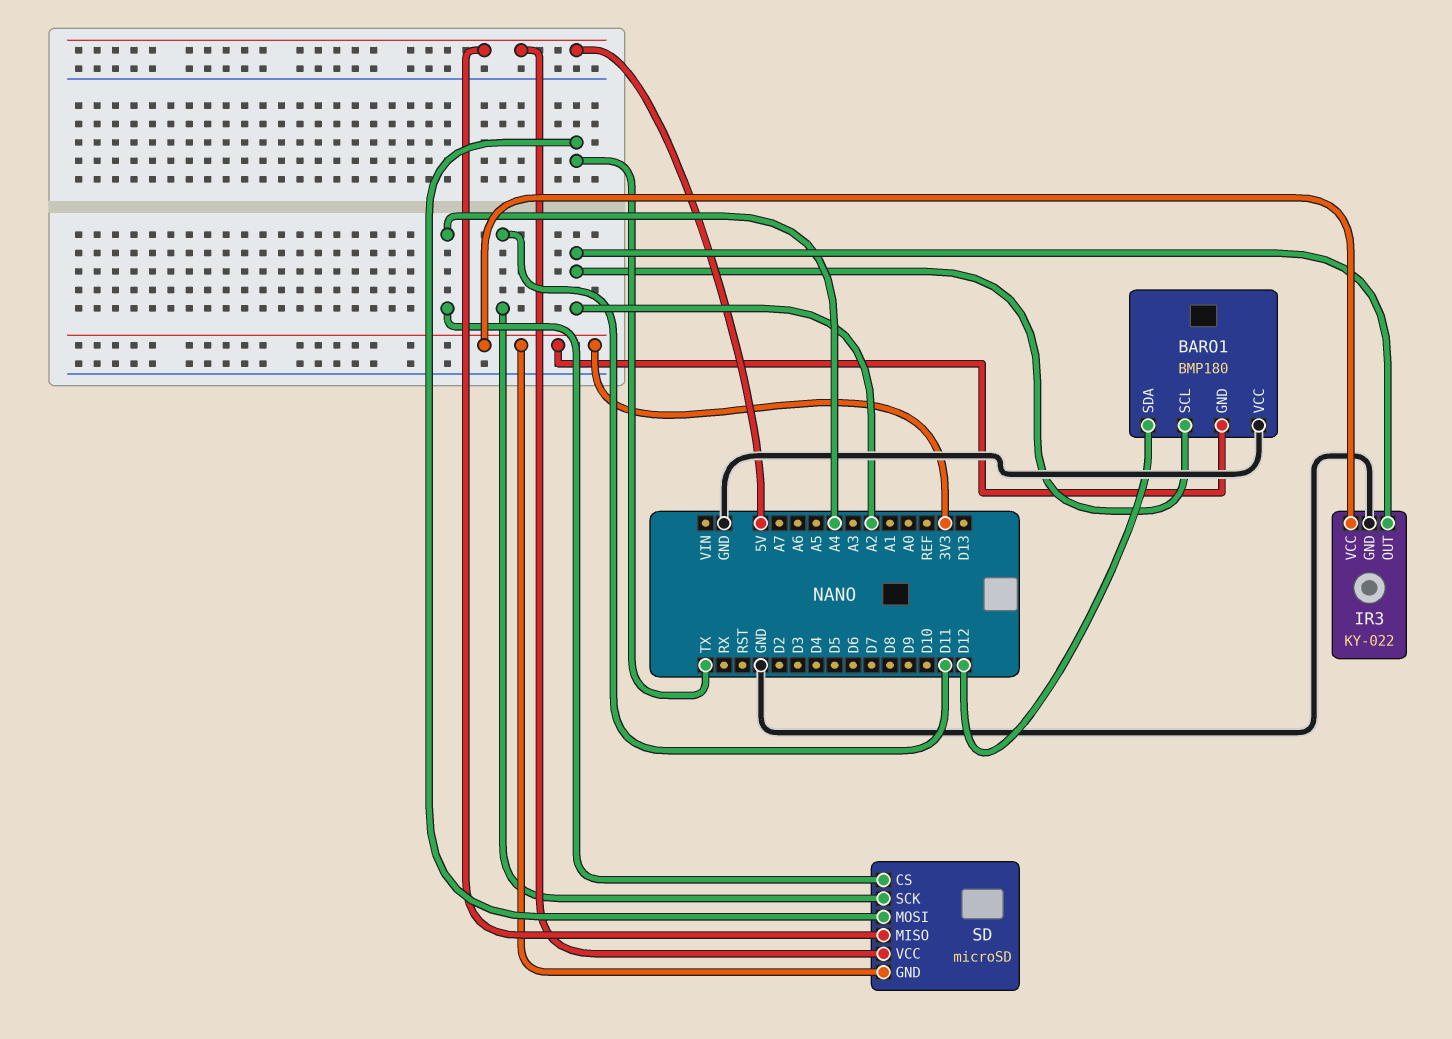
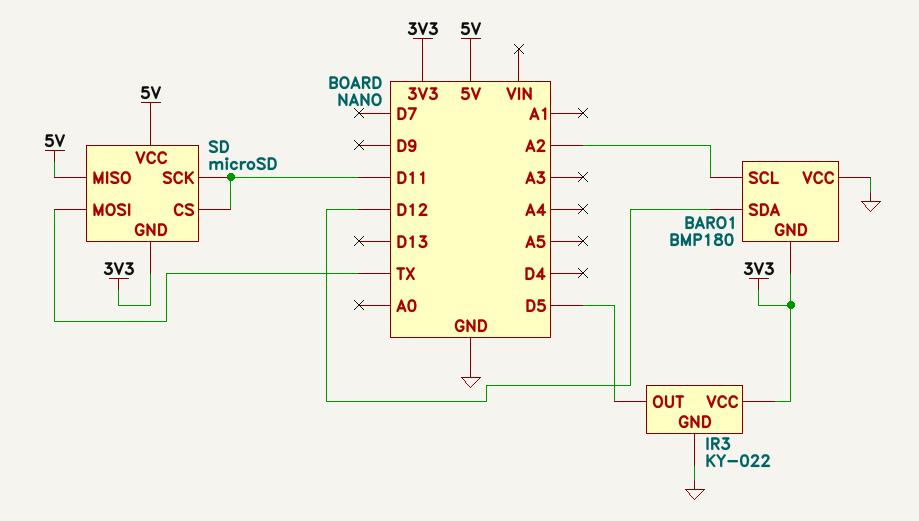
IR3 pin OUT: A2 -> D5
SD pin CS: A4 -> D11

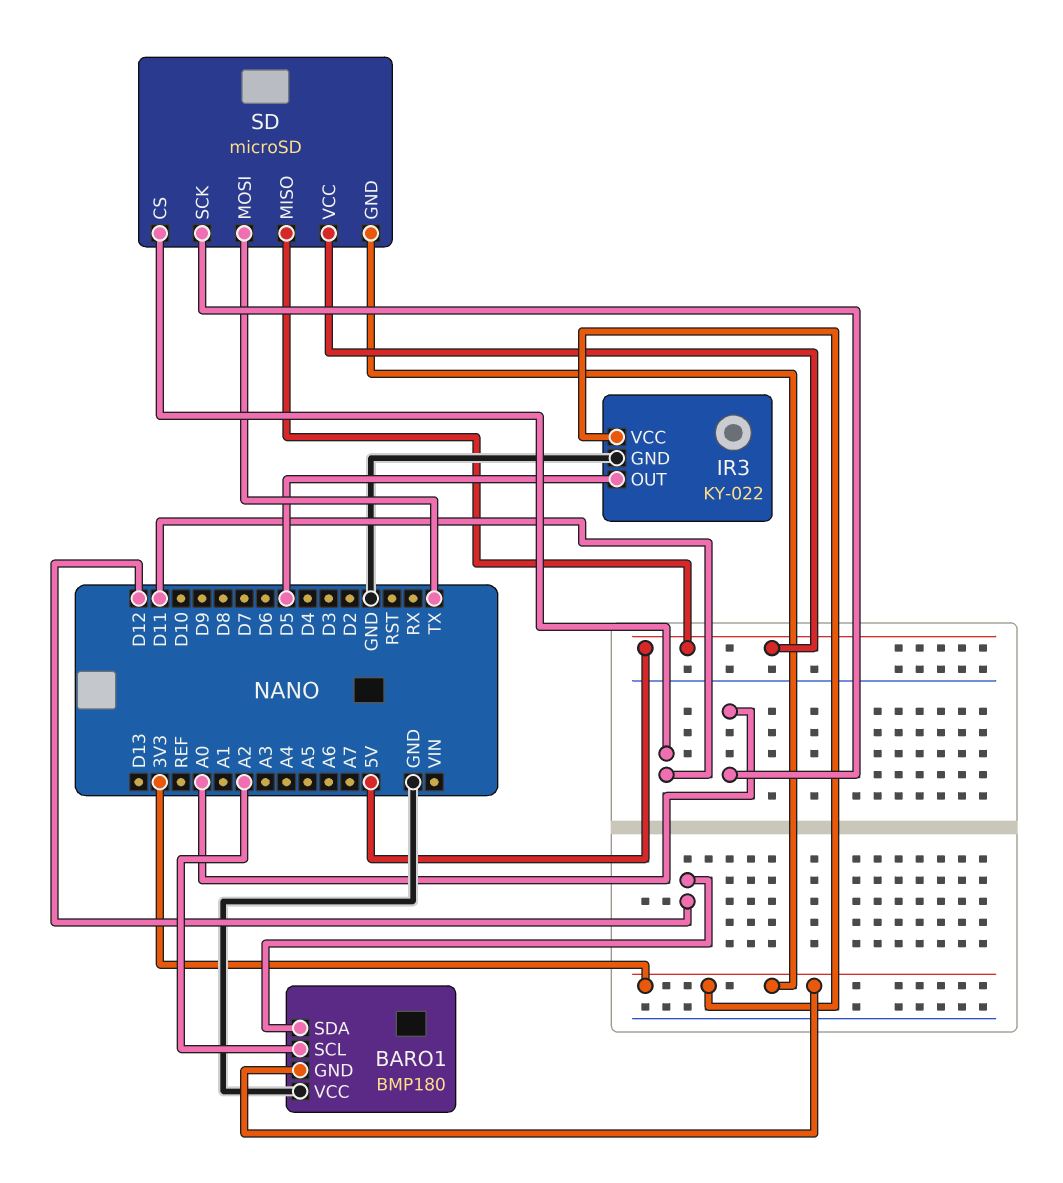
SD pin SCK: D11 -> A0

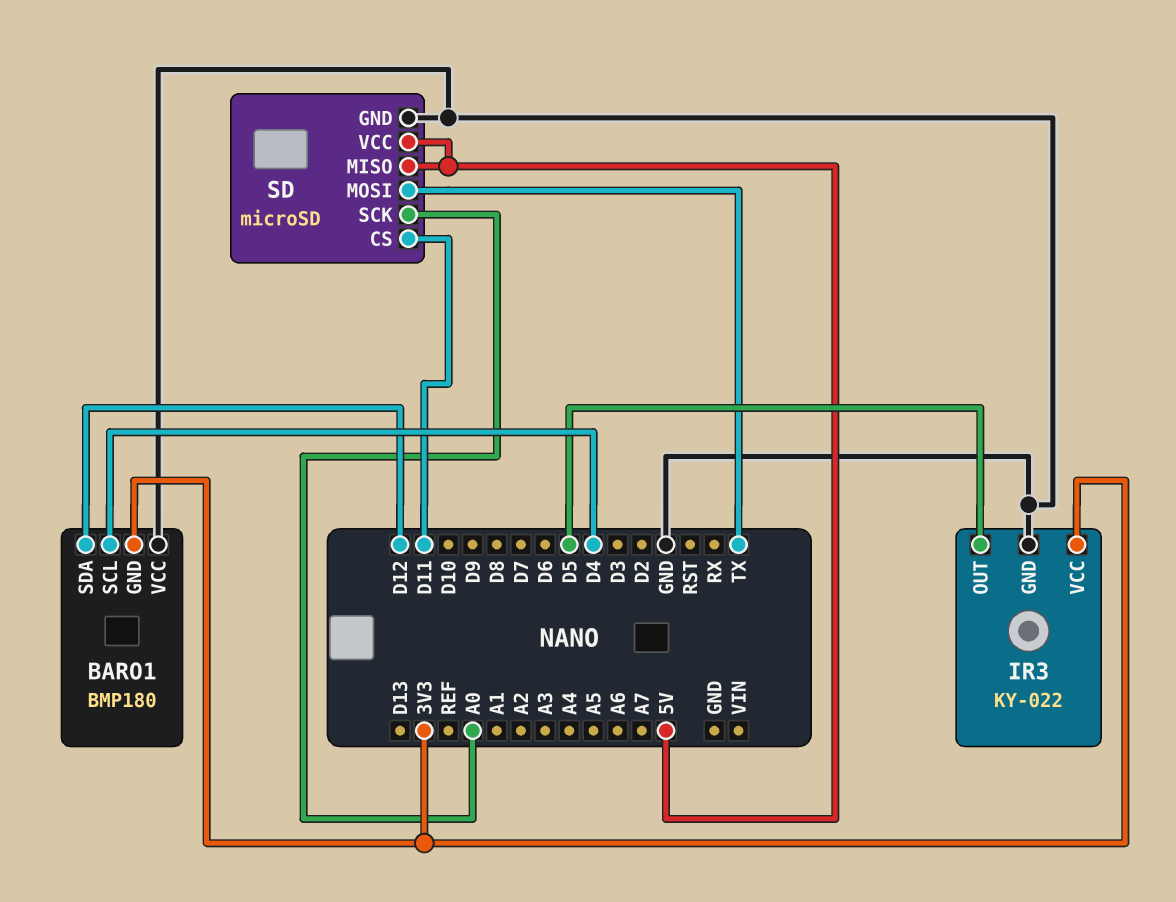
BARO1 pin SCL: A2 -> D4
SD pin GND: 3V3 -> GND

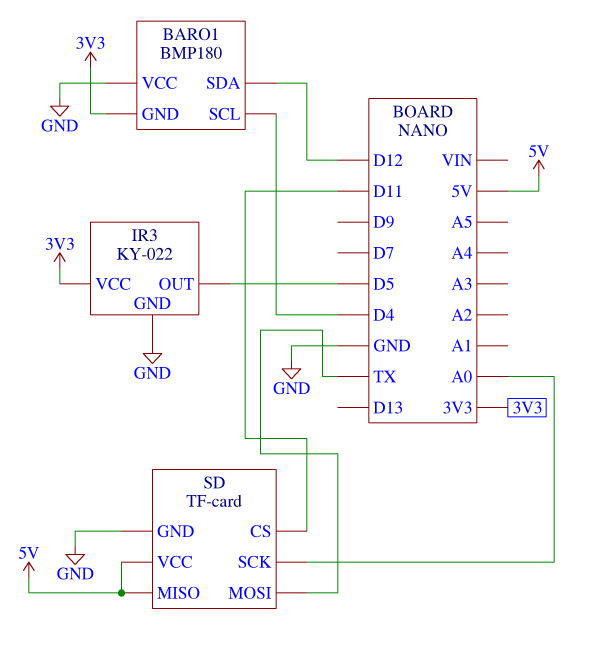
SD: microSD -> TF-card

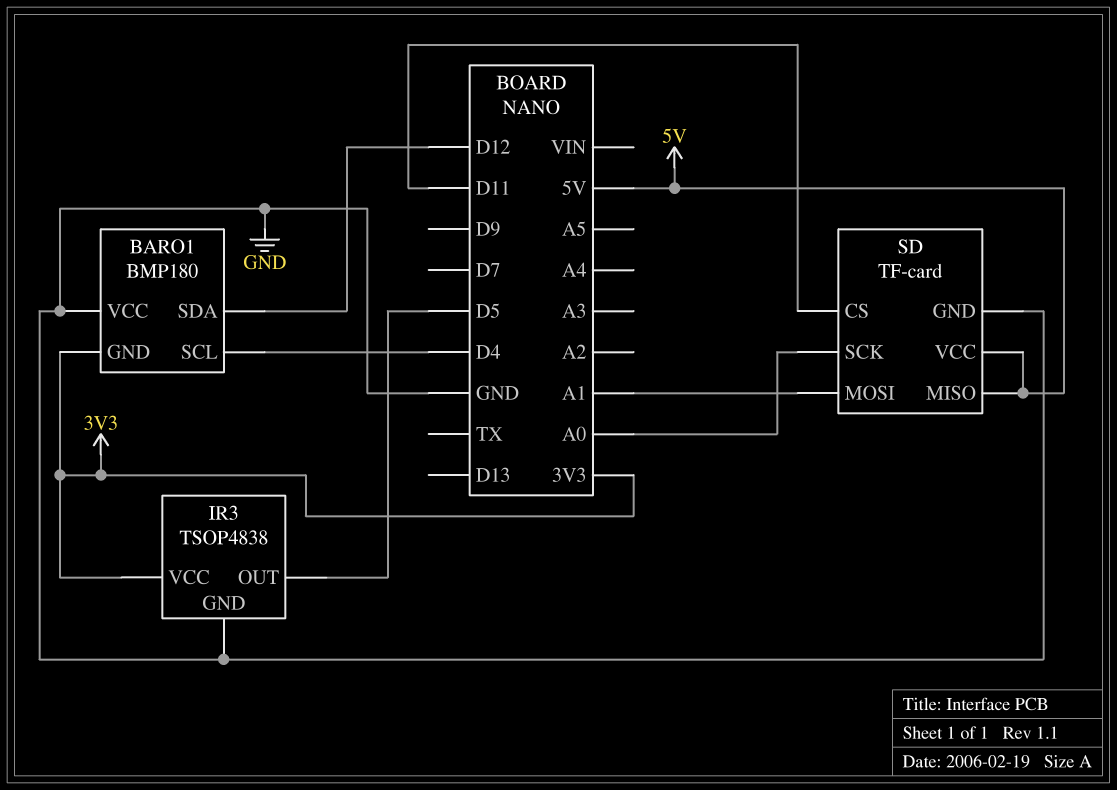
IR3: KY-022 -> TSOP4838
SD pin MOSI: TX -> A1

